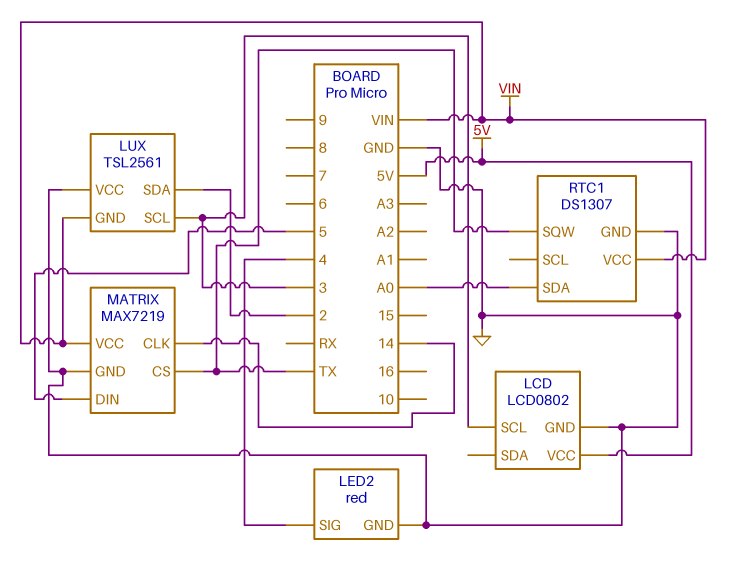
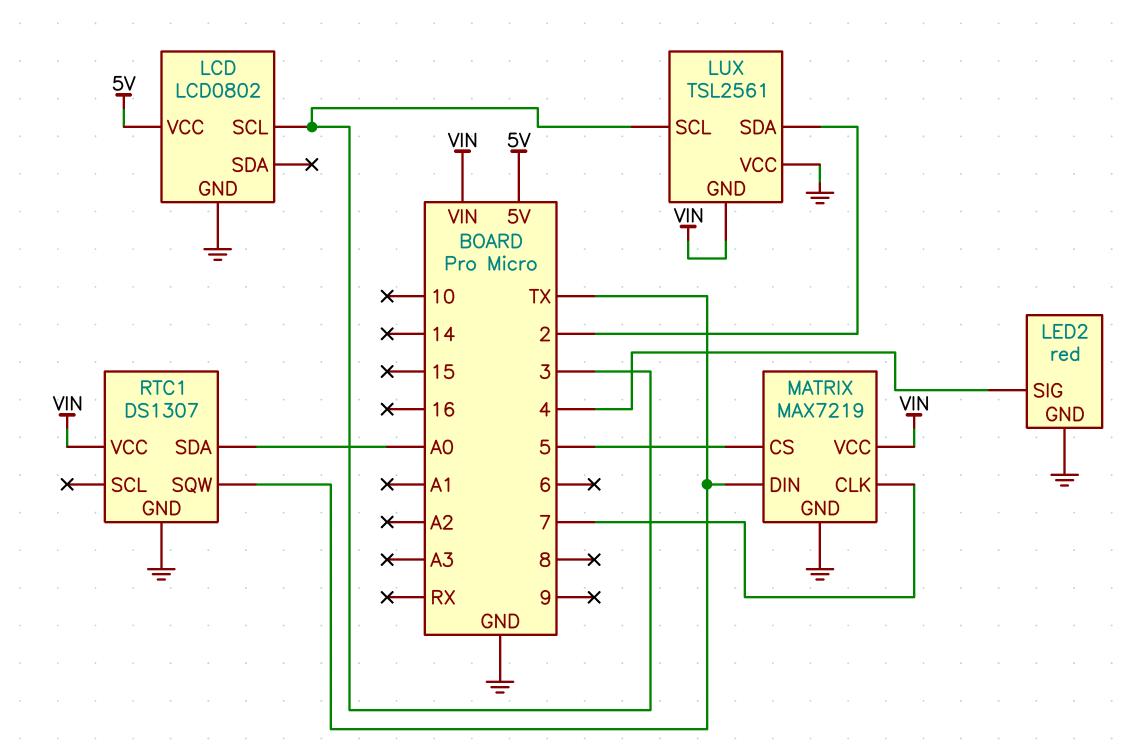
MATRIX pin CLK: 14 -> 7
MATRIX pin CS: TX -> 5
MATRIX pin DIN: 5 -> TX

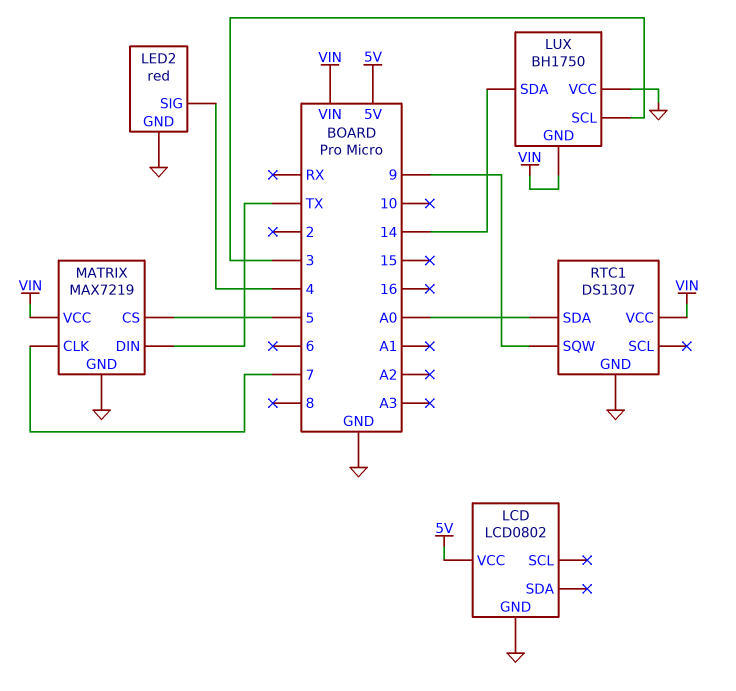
LCD pin SCL: 3 -> none
LUX: TSL2561 -> BH1750
LUX pin SDA: 2 -> 14
RTC1 pin SQW: TX -> 9

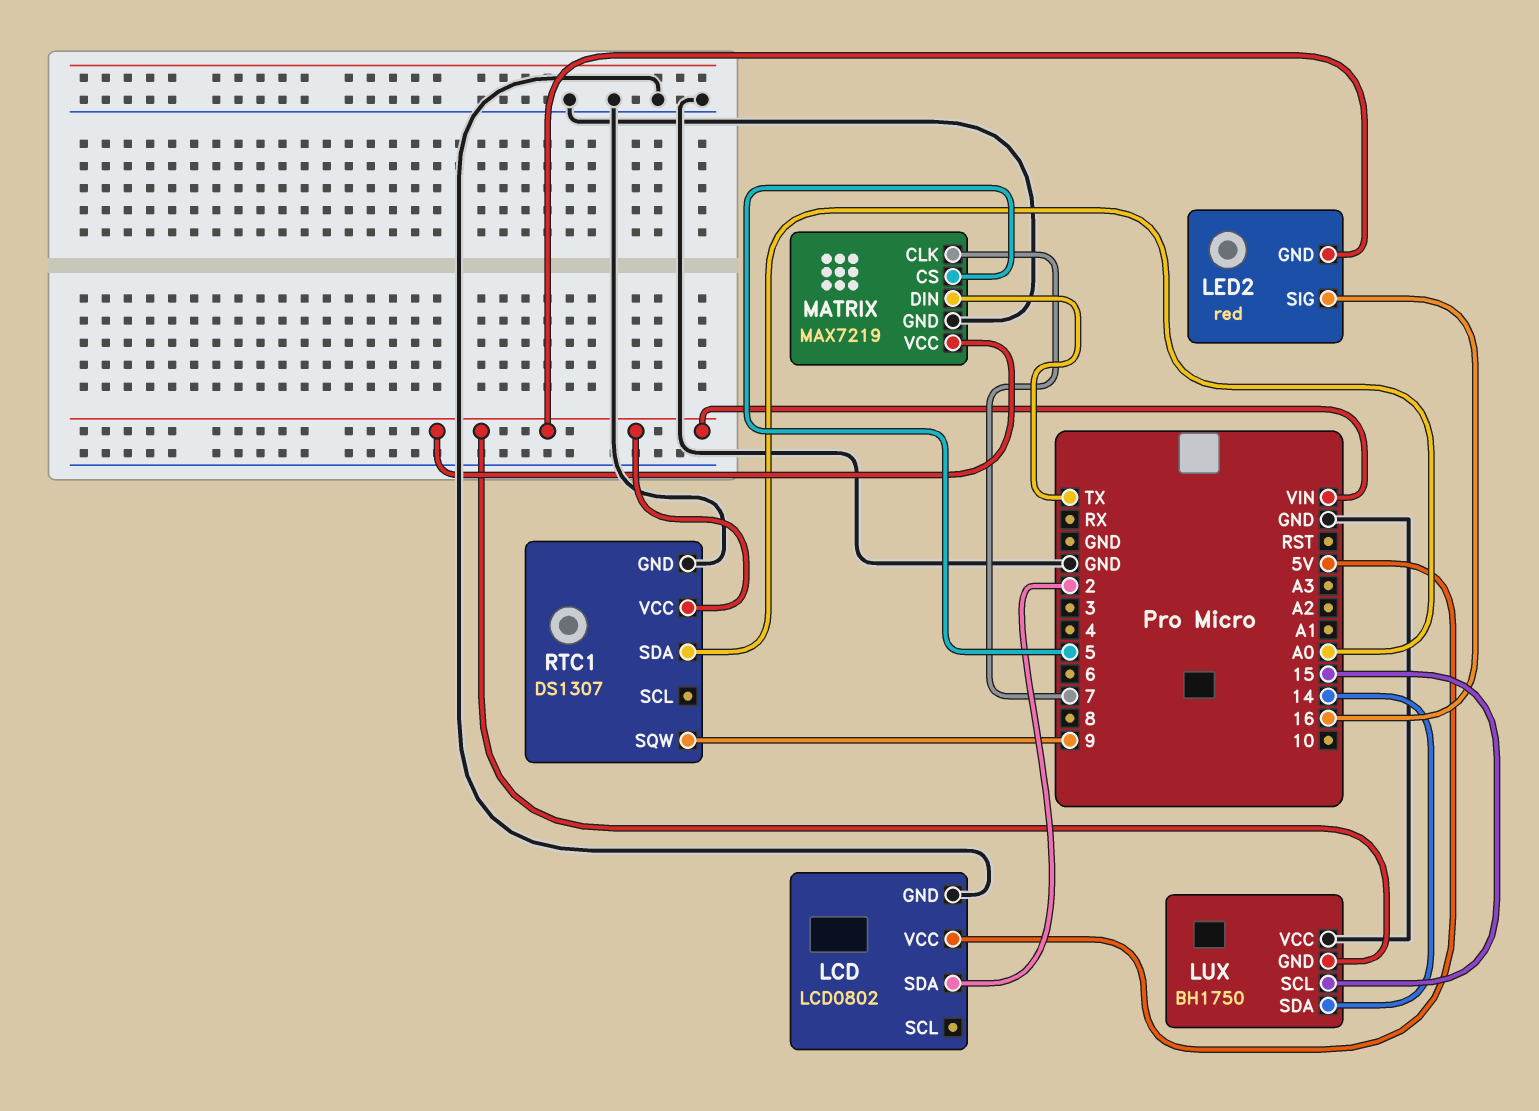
LCD pin SDA: none -> 2
LED2 pin GND: GND -> VIN
LED2 pin SIG: 4 -> 16
LUX pin SCL: 3 -> 15

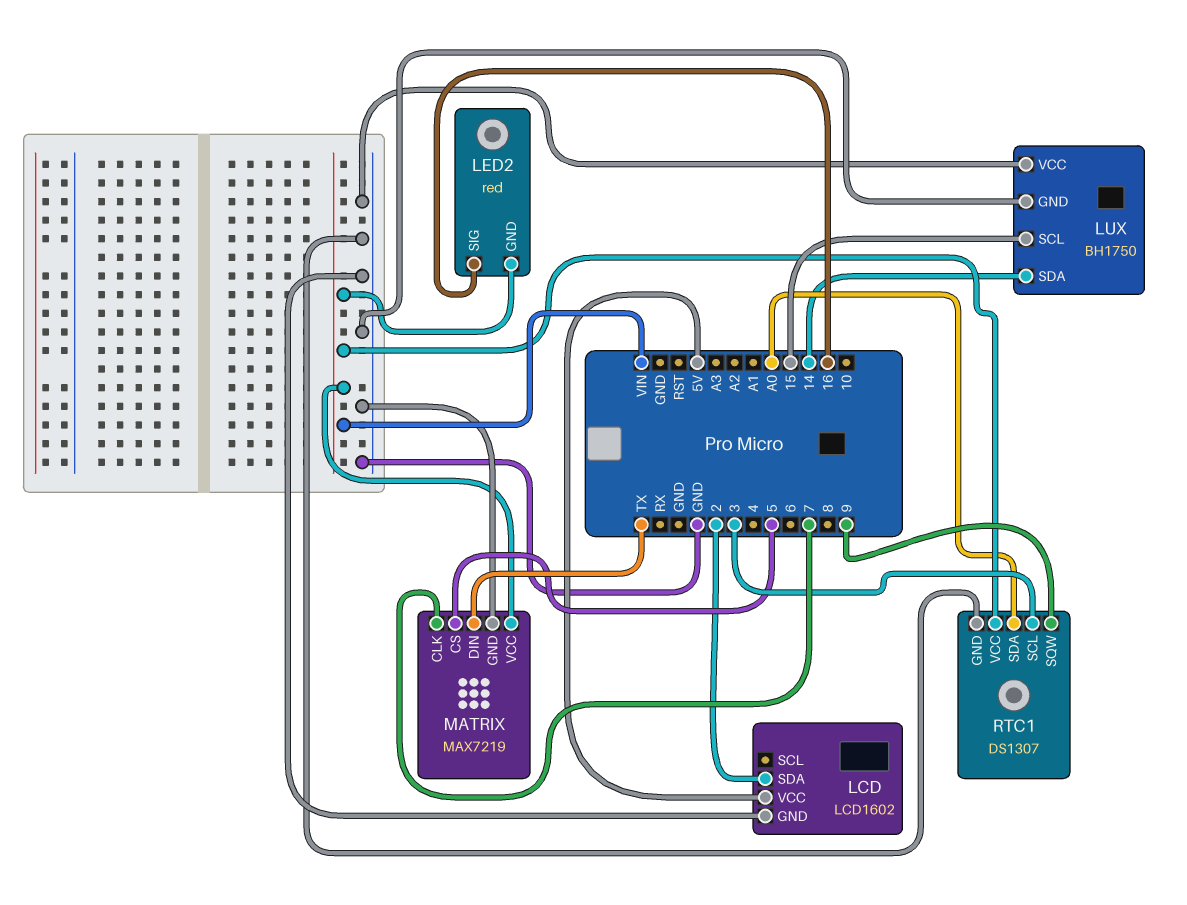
LCD: LCD0802 -> LCD1602
LUX pin GND: VIN -> GND
RTC1 pin SCL: none -> 3

